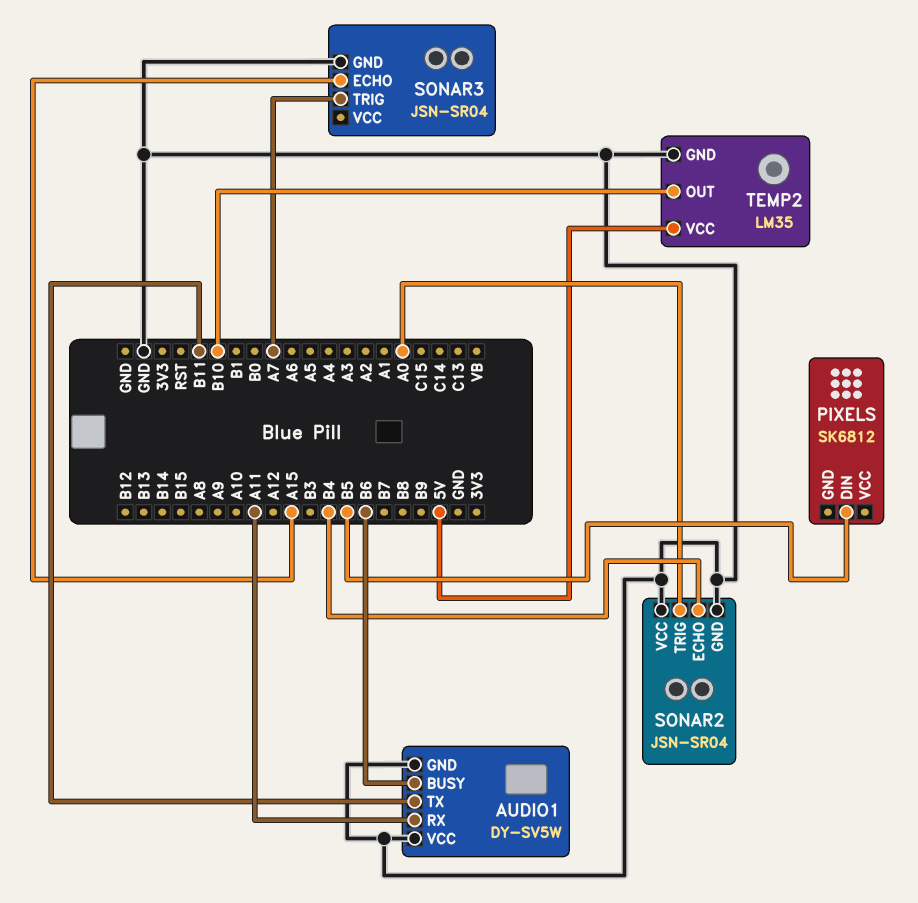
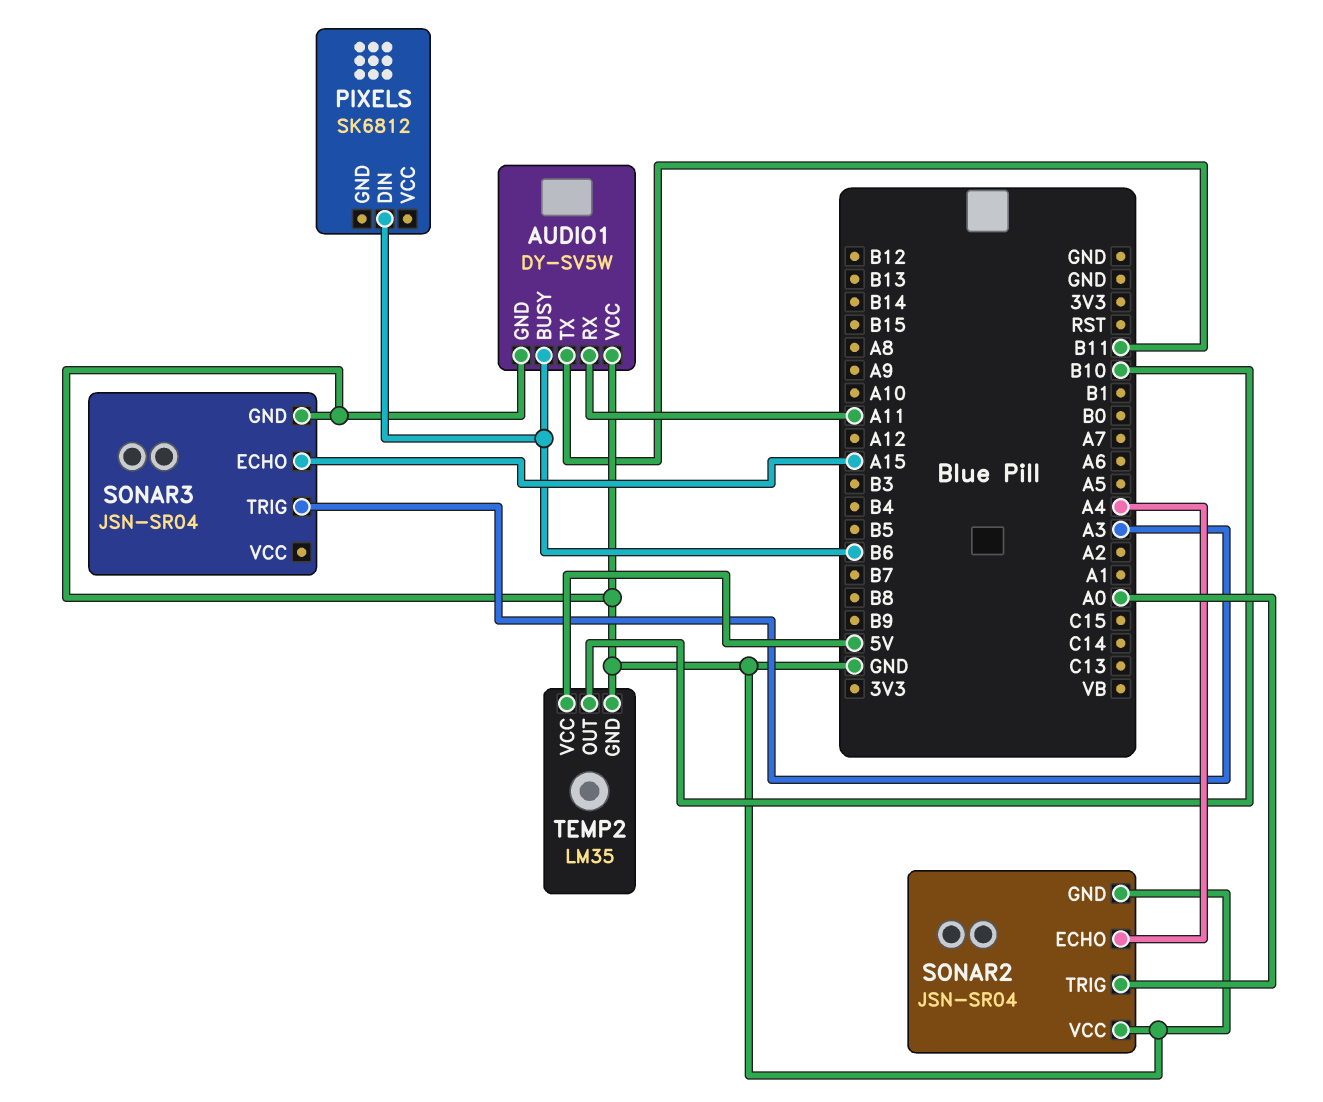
PIXELS pin DIN: B5 -> B6
SONAR2 pin ECHO: B4 -> A4
SONAR3 pin TRIG: A7 -> A3

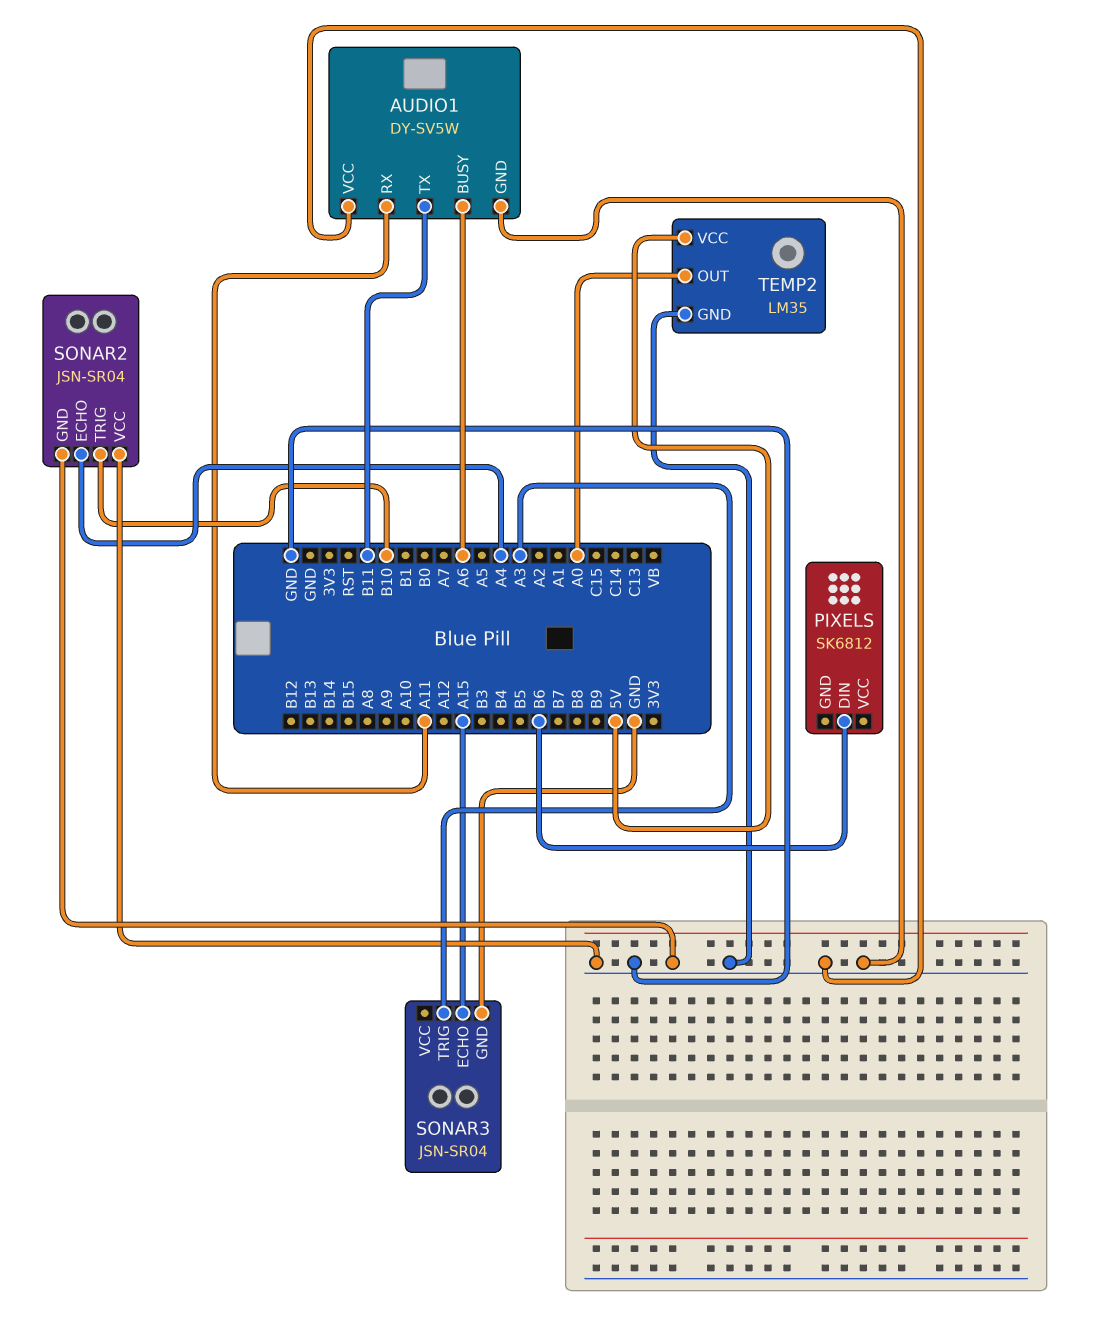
AUDIO1 pin BUSY: B6 -> A6
SONAR2 pin TRIG: A0 -> B10
TEMP2 pin OUT: B10 -> A0

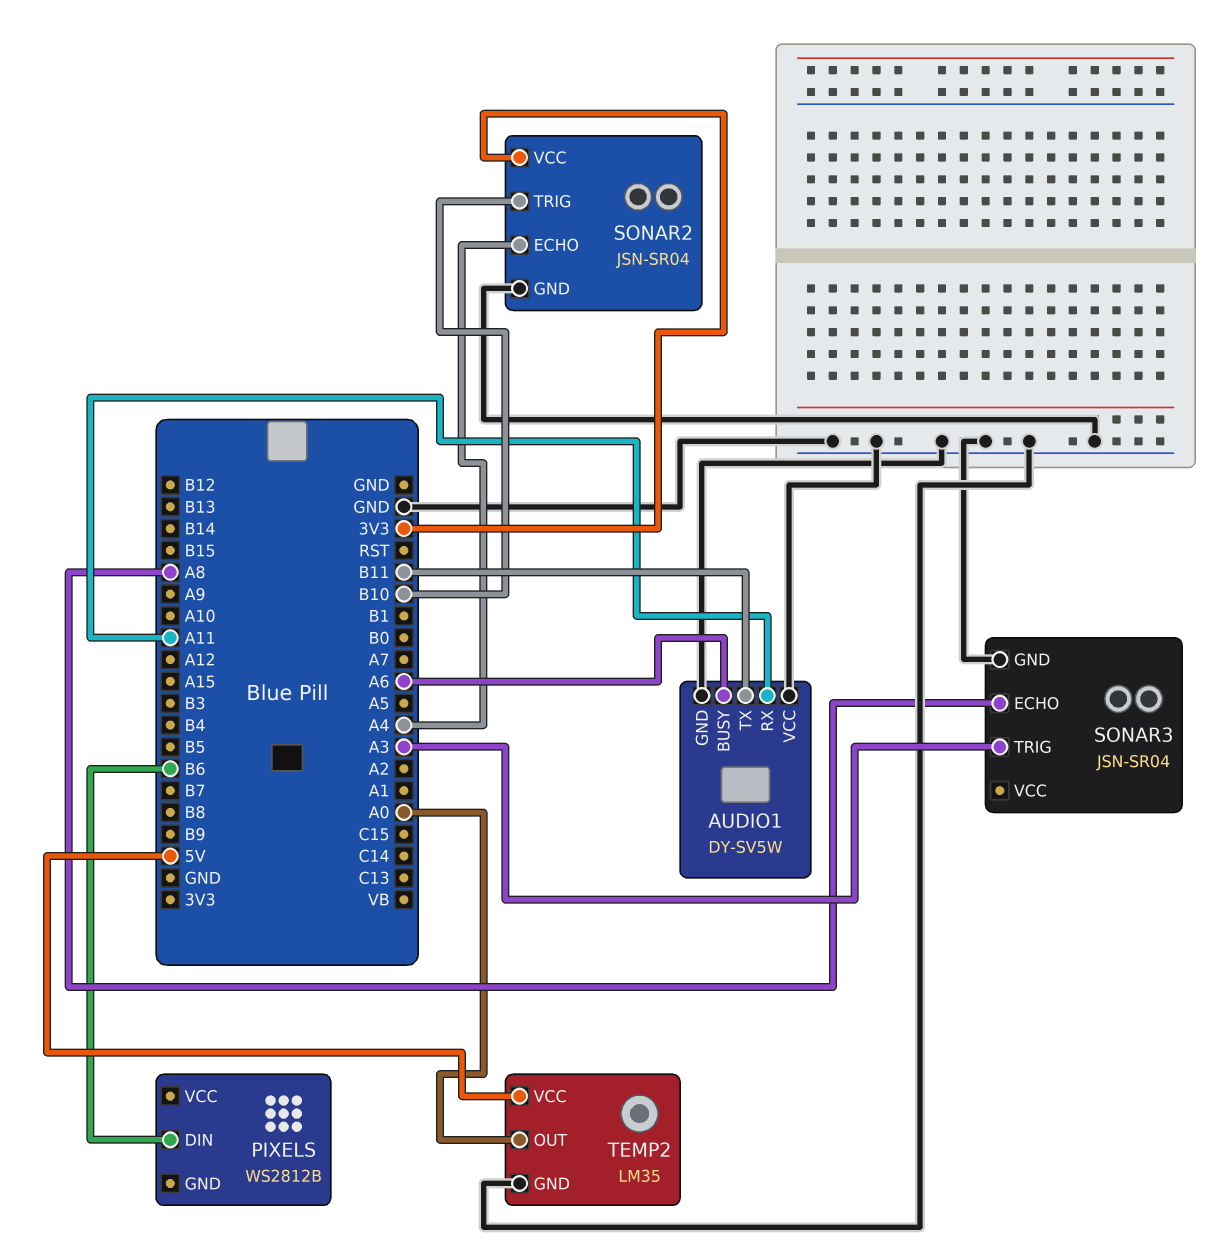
PIXELS: SK6812 -> WS2812B
SONAR2 pin VCC: GND -> 3V3
SONAR3 pin ECHO: A15 -> A8

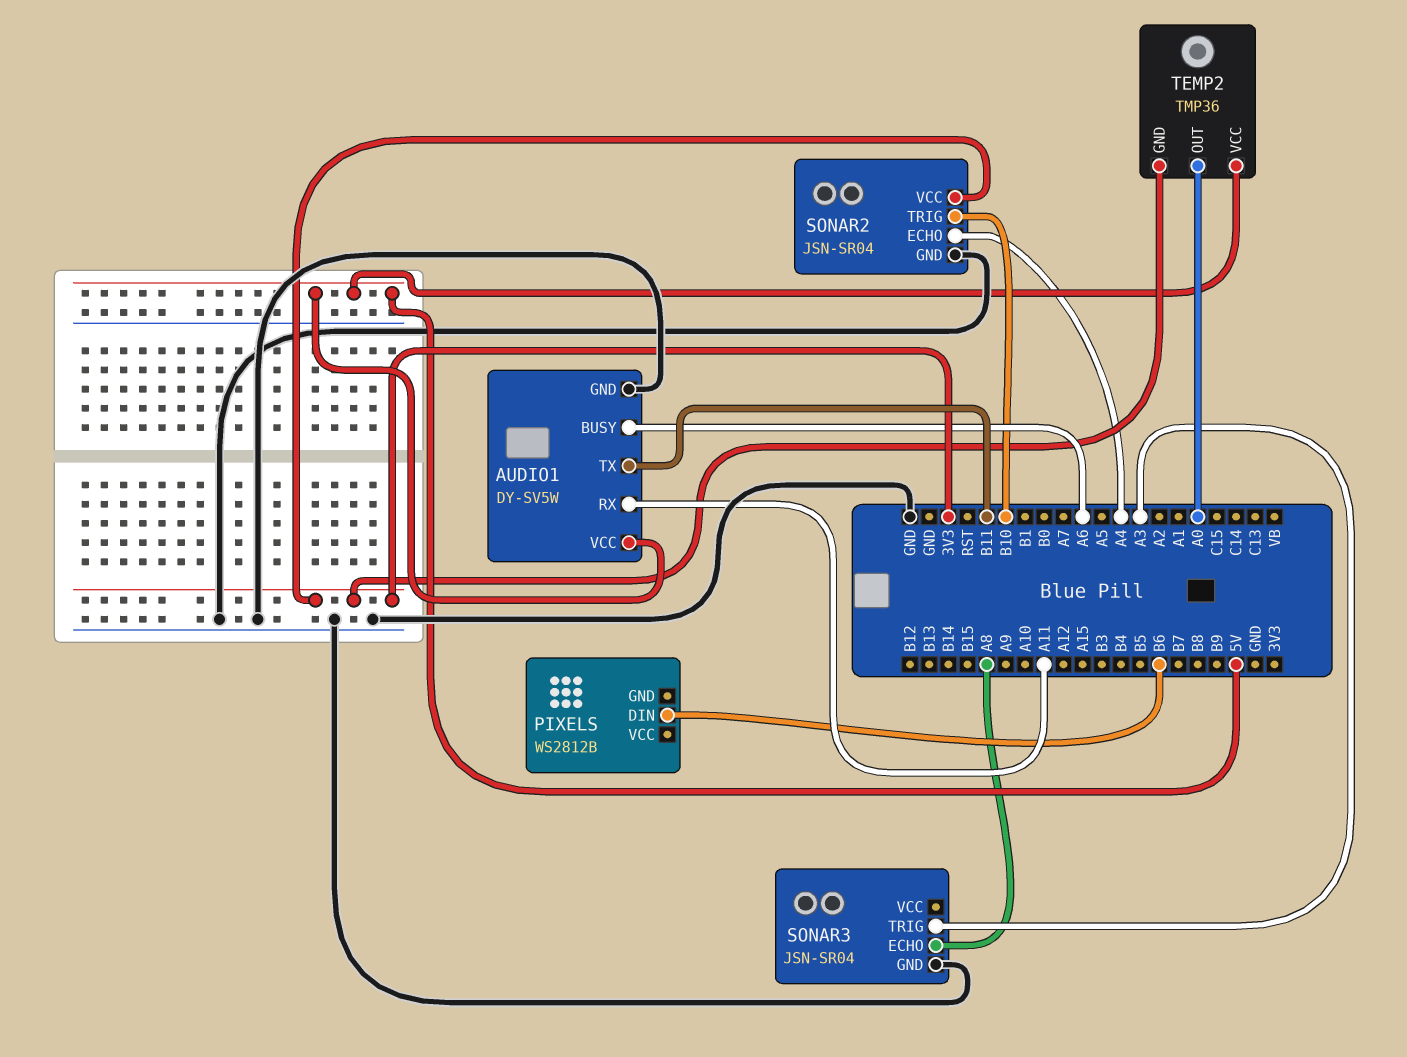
AUDIO1 pin VCC: GND -> 5V
TEMP2: LM35 -> TMP36
TEMP2 pin GND: GND -> 3V3

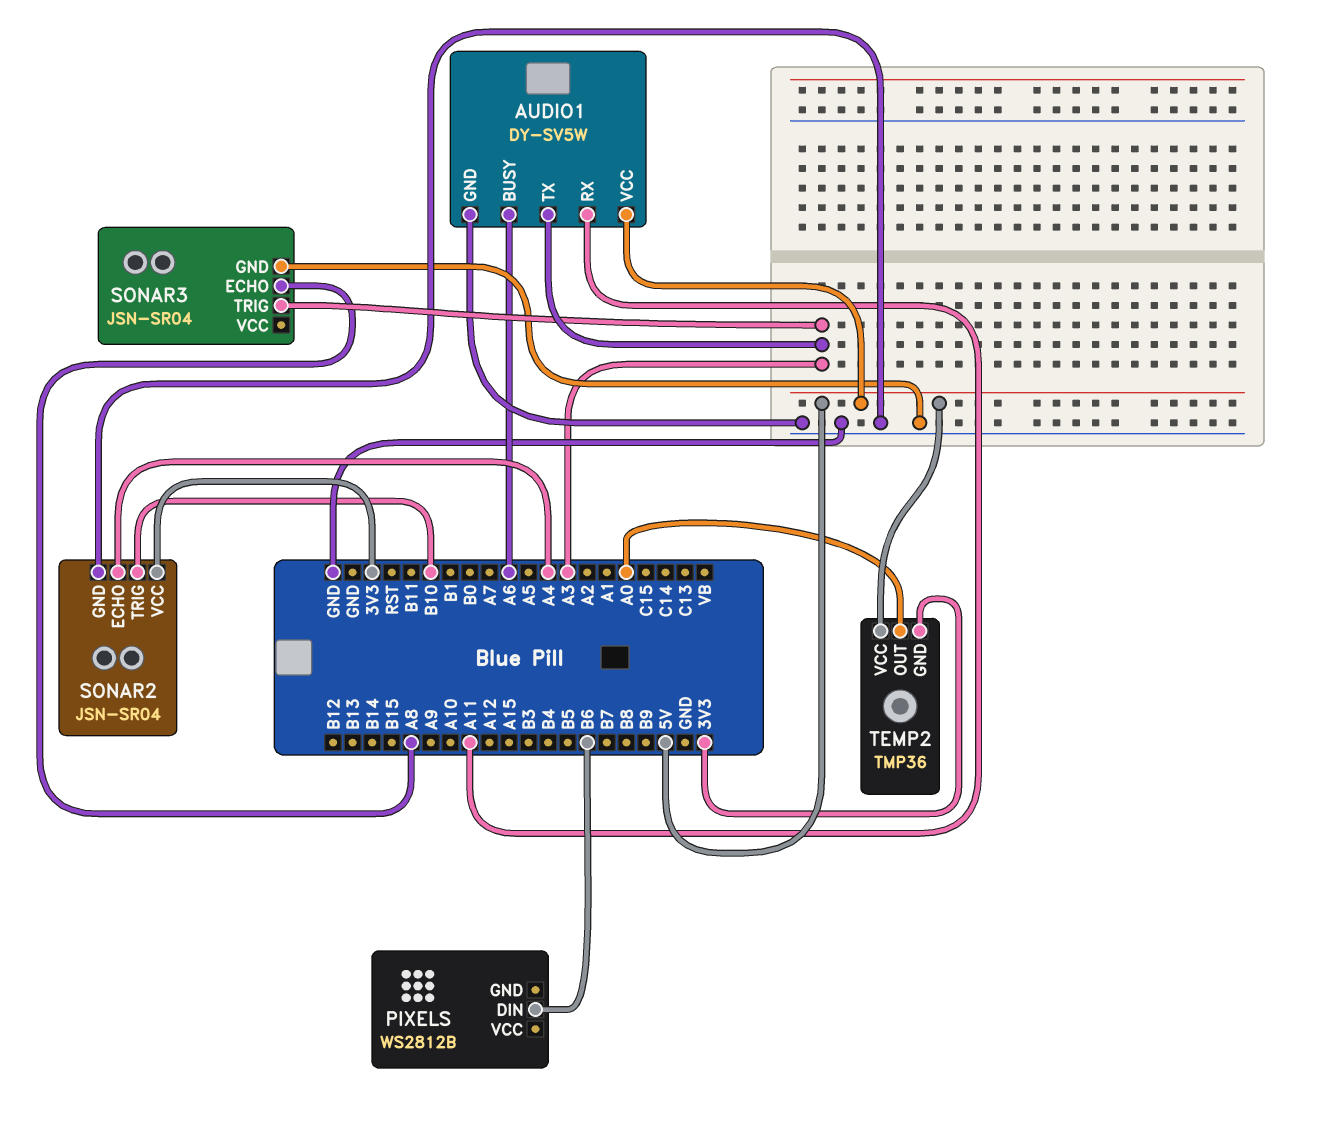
AUDIO1 pin TX: B11 -> A3

